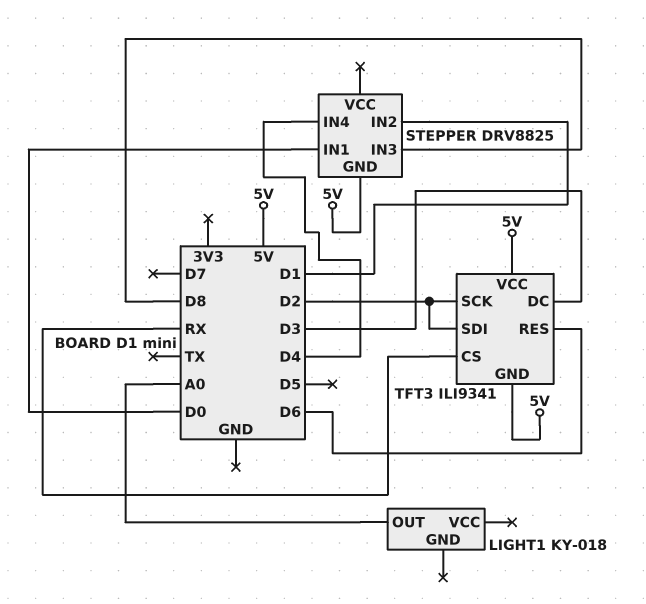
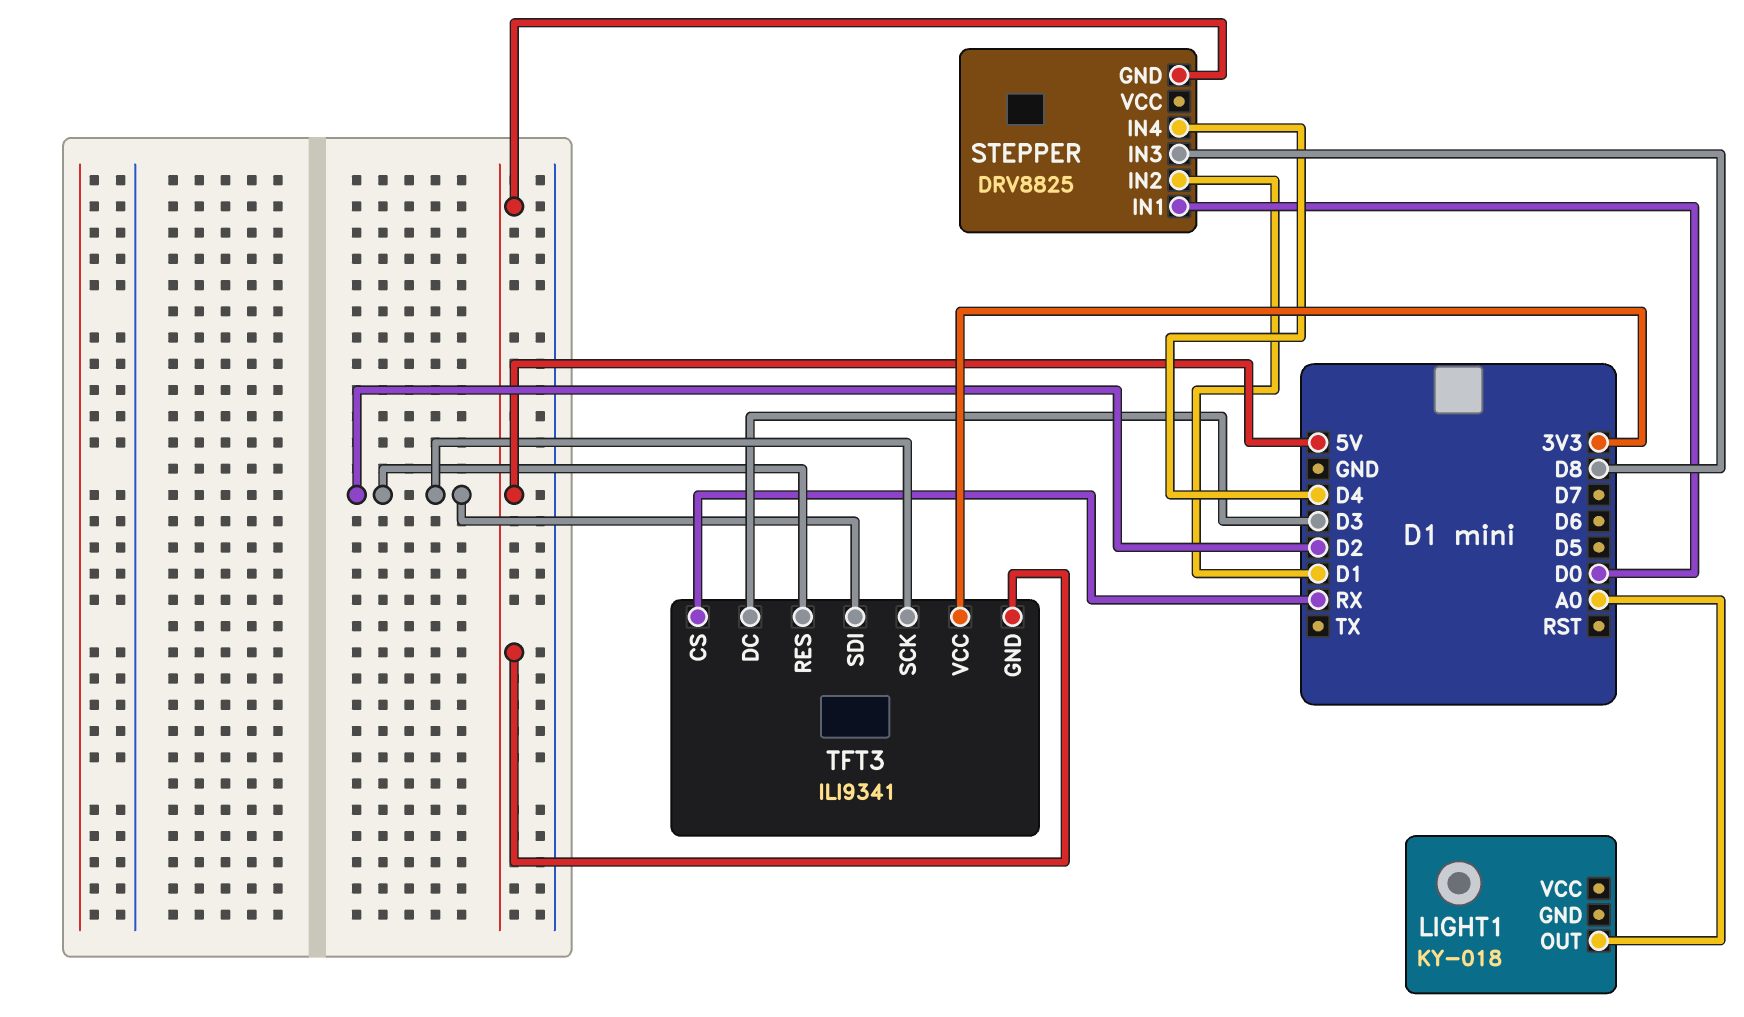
TFT3 pin RES: D6 -> D2
TFT3 pin VCC: 5V -> 3V3

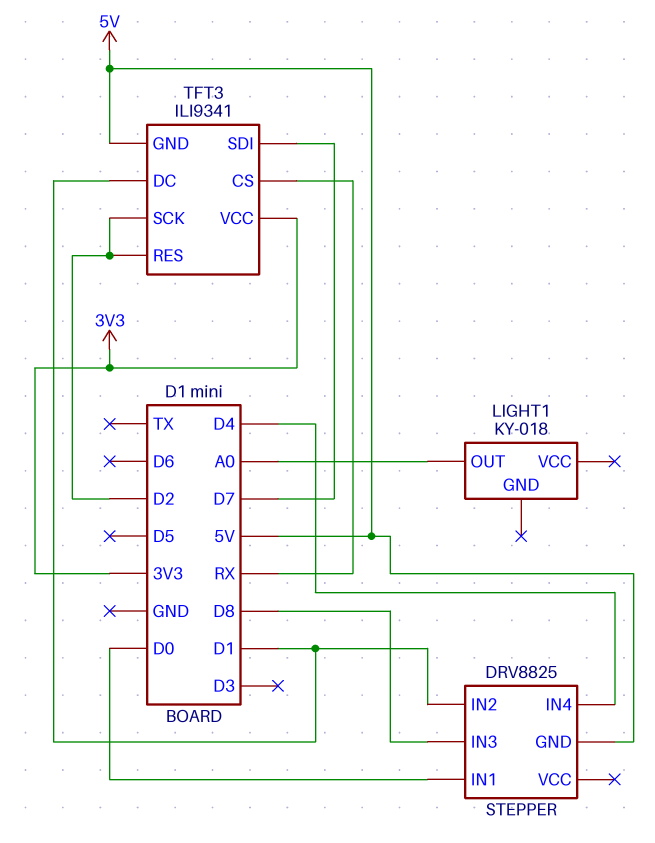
TFT3 pin DC: D3 -> D1
TFT3 pin SDI: D2 -> D7

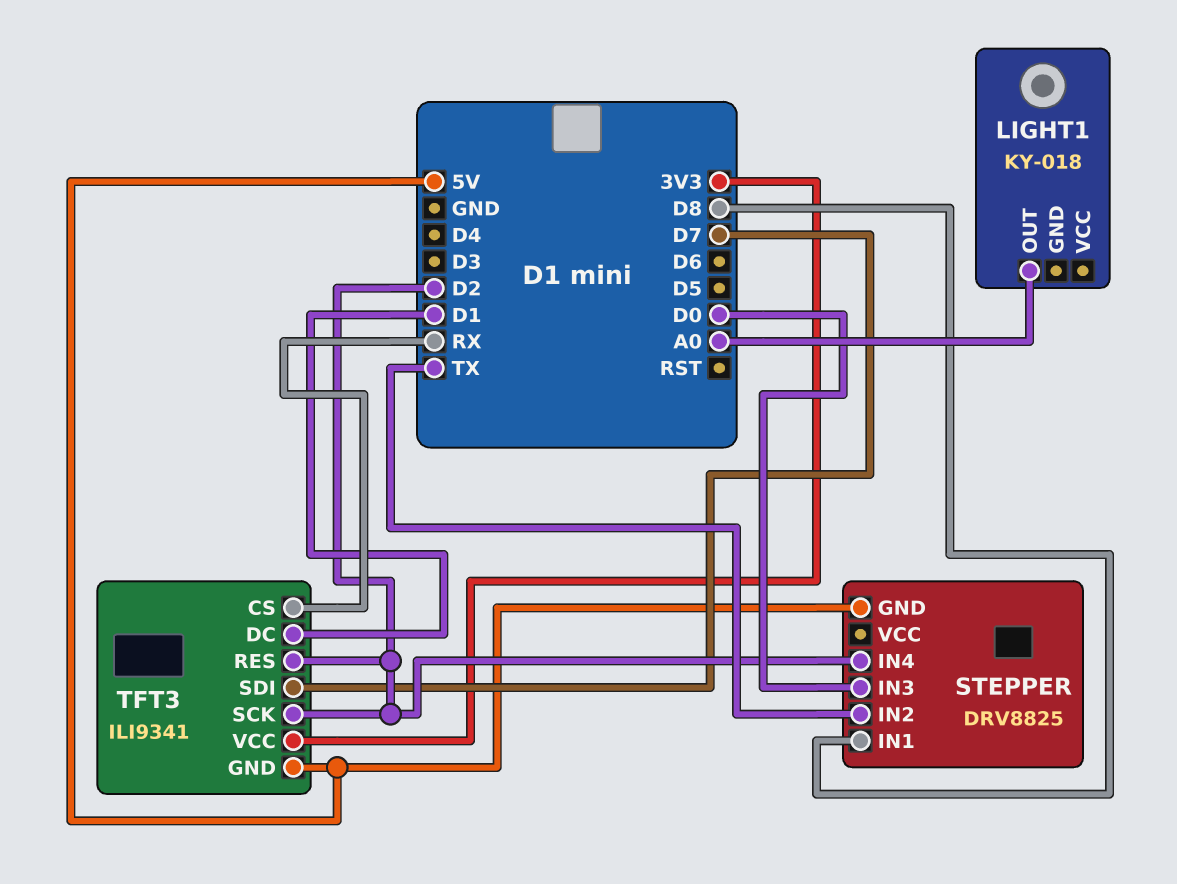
STEPPER pin IN1: D0 -> D8
STEPPER pin IN2: D1 -> TX
STEPPER pin IN3: D8 -> D0
STEPPER pin IN4: D4 -> D2

